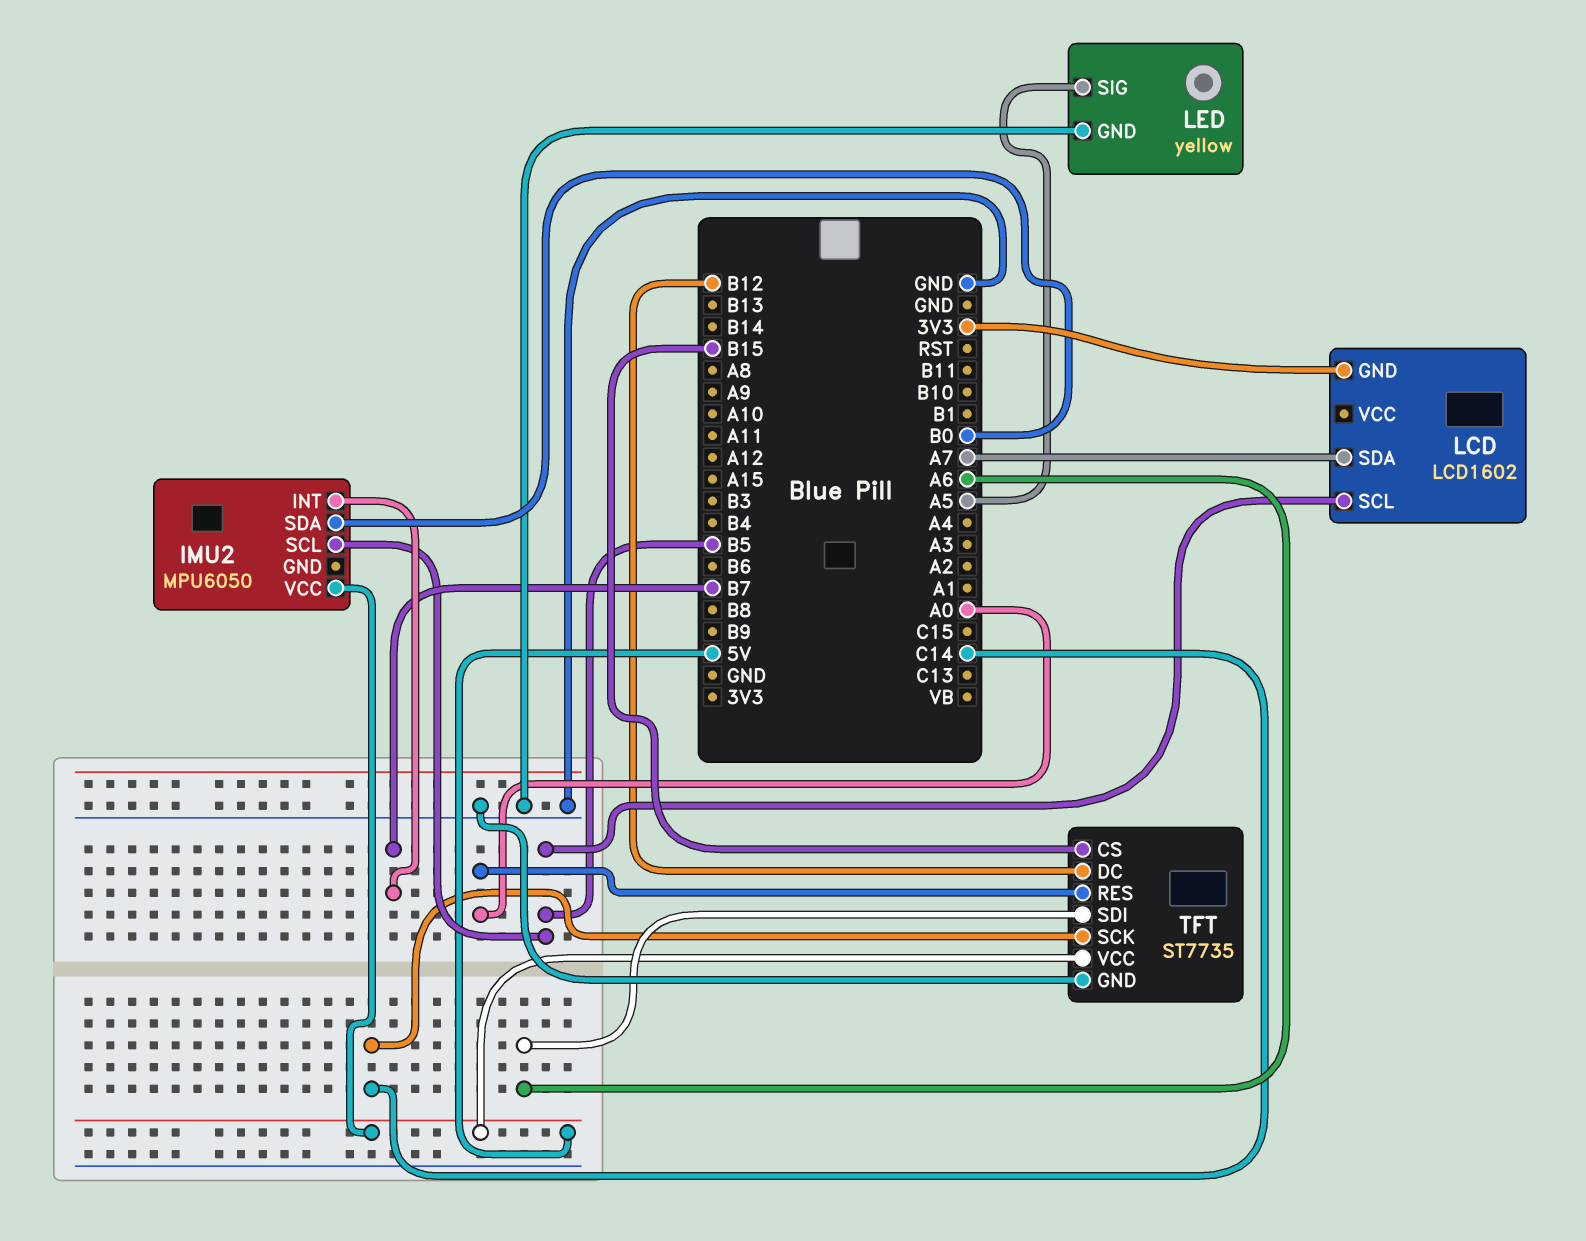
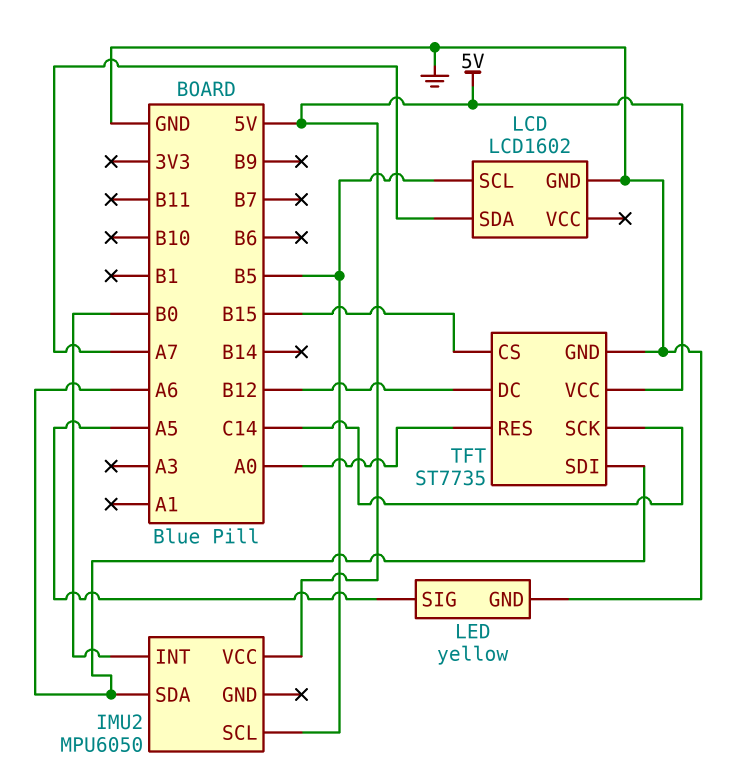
IMU2 pin INT: B7 -> B0
IMU2 pin SDA: B0 -> A6
LCD pin GND: 3V3 -> GND

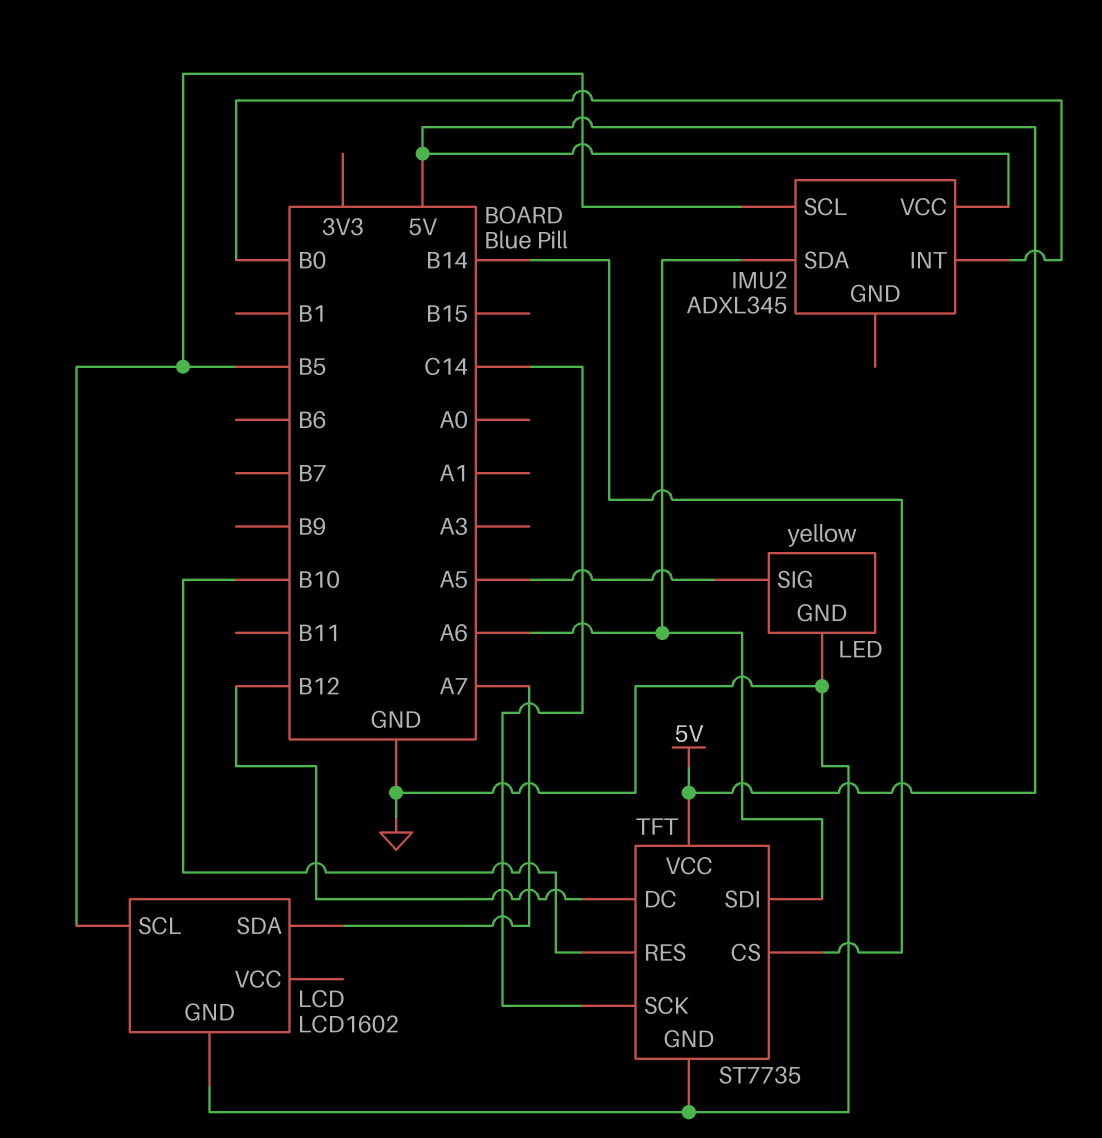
IMU2: MPU6050 -> ADXL345
TFT pin CS: B15 -> B14
TFT pin RES: A0 -> B10

